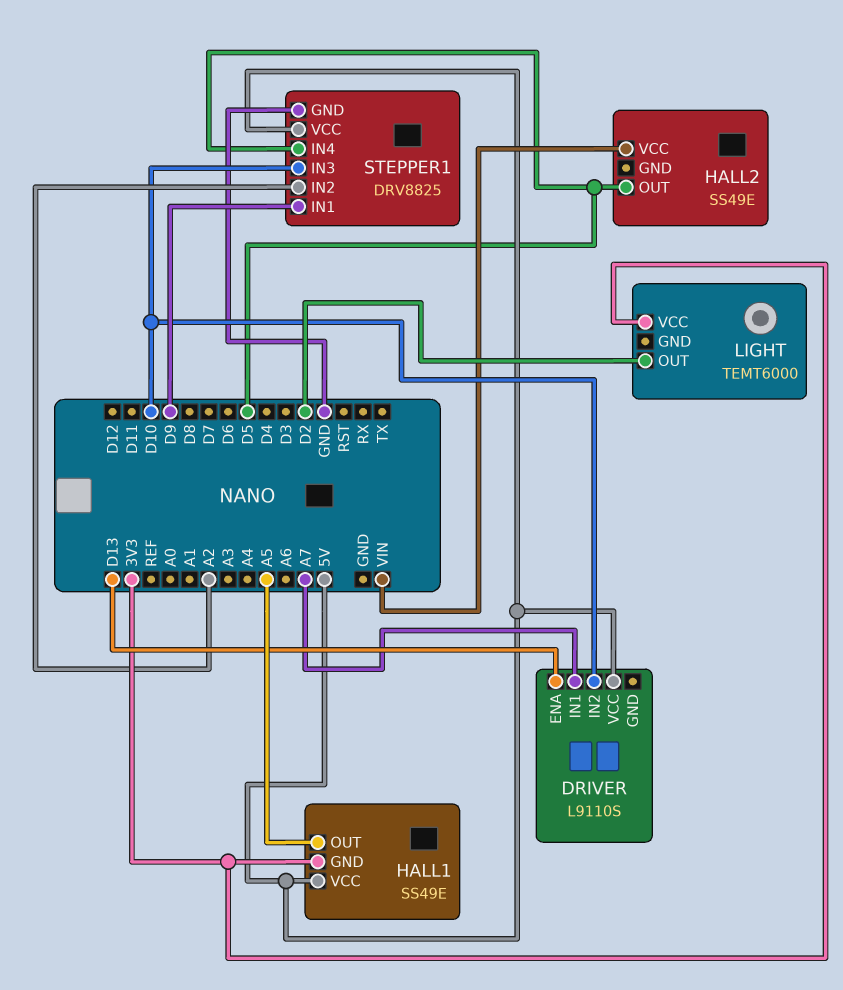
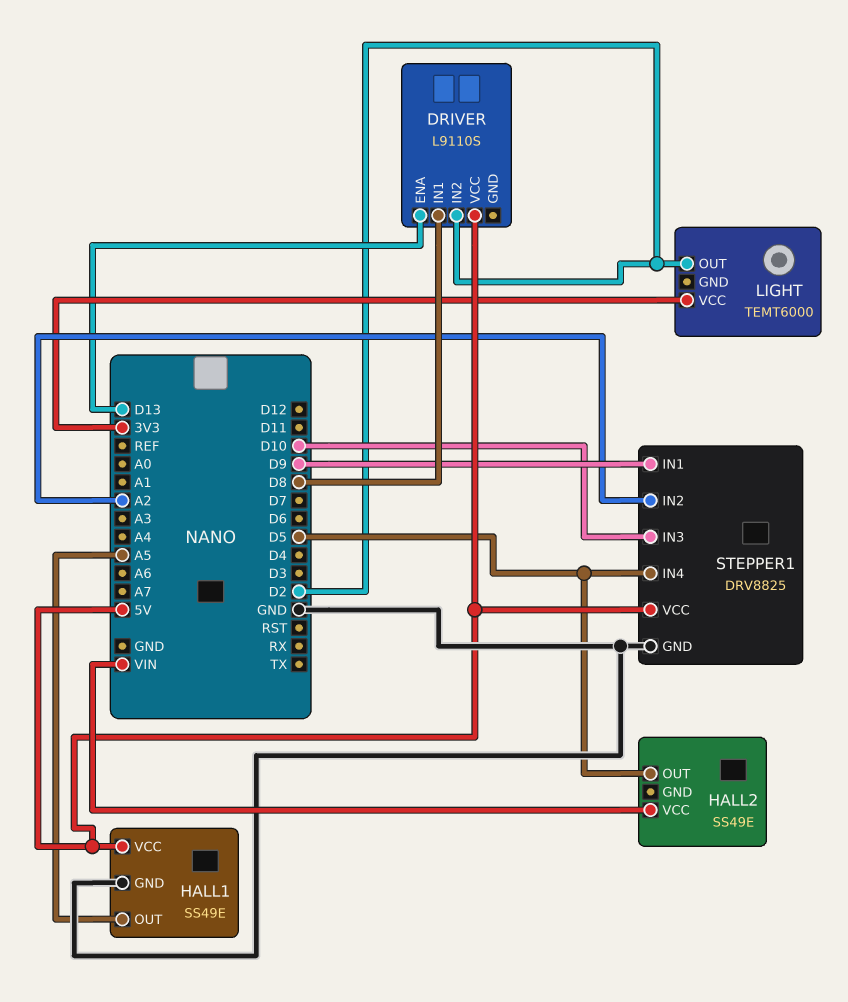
DRIVER pin IN1: A7 -> D8
DRIVER pin IN2: D10 -> D2
HALL1 pin GND: 3V3 -> GND

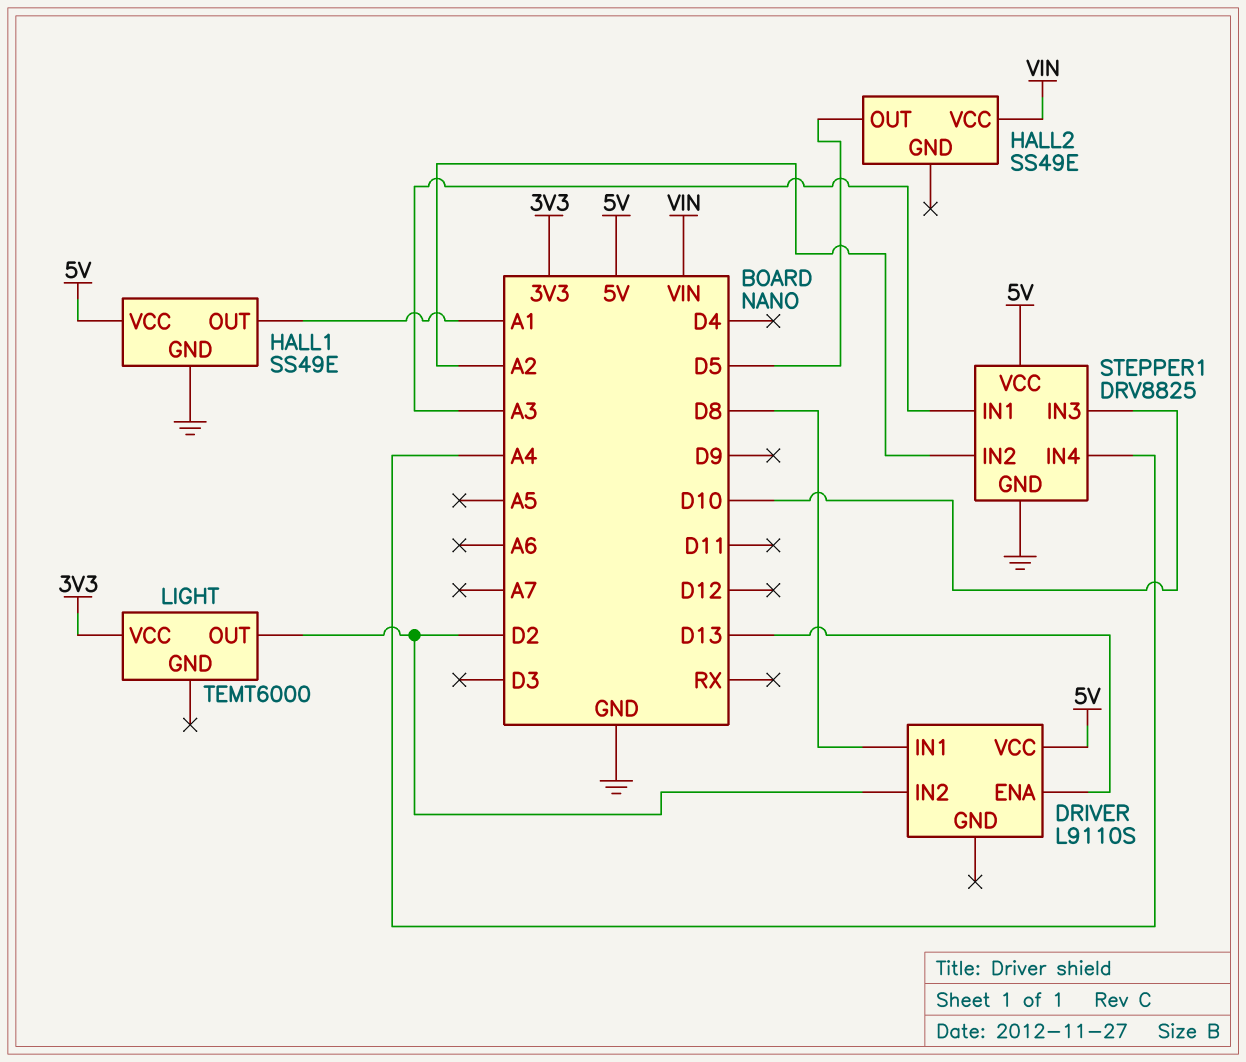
HALL1 pin OUT: A5 -> A1
STEPPER1 pin IN1: D9 -> A3
STEPPER1 pin IN4: D5 -> A4

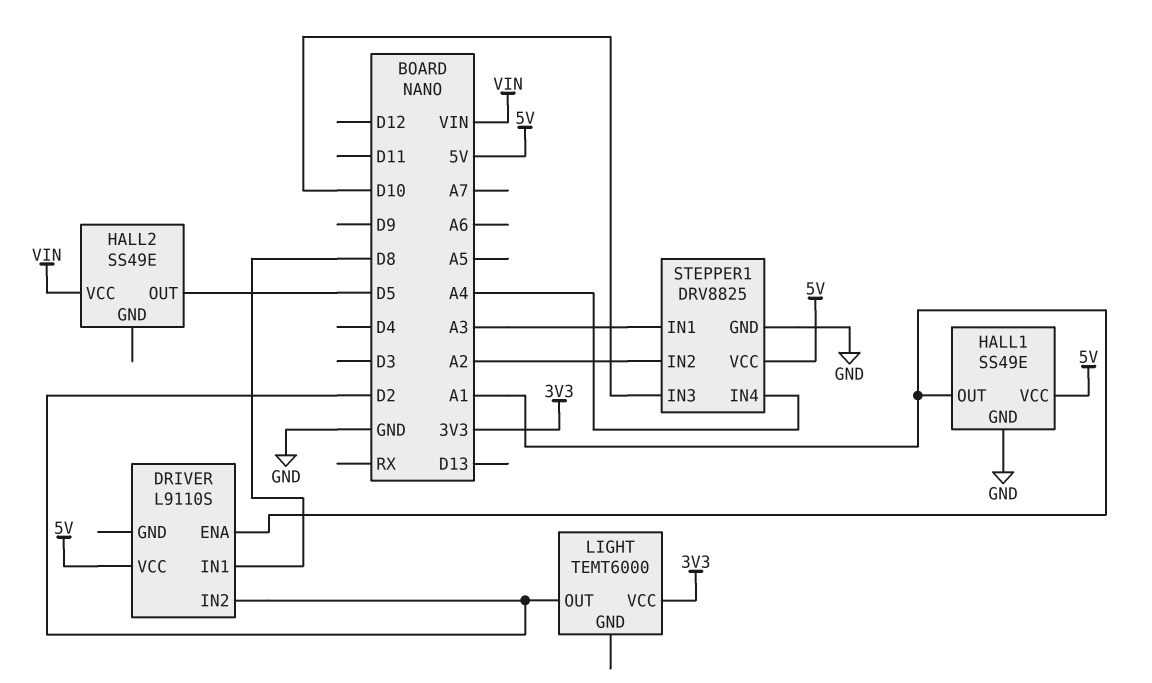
DRIVER pin ENA: D13 -> A1

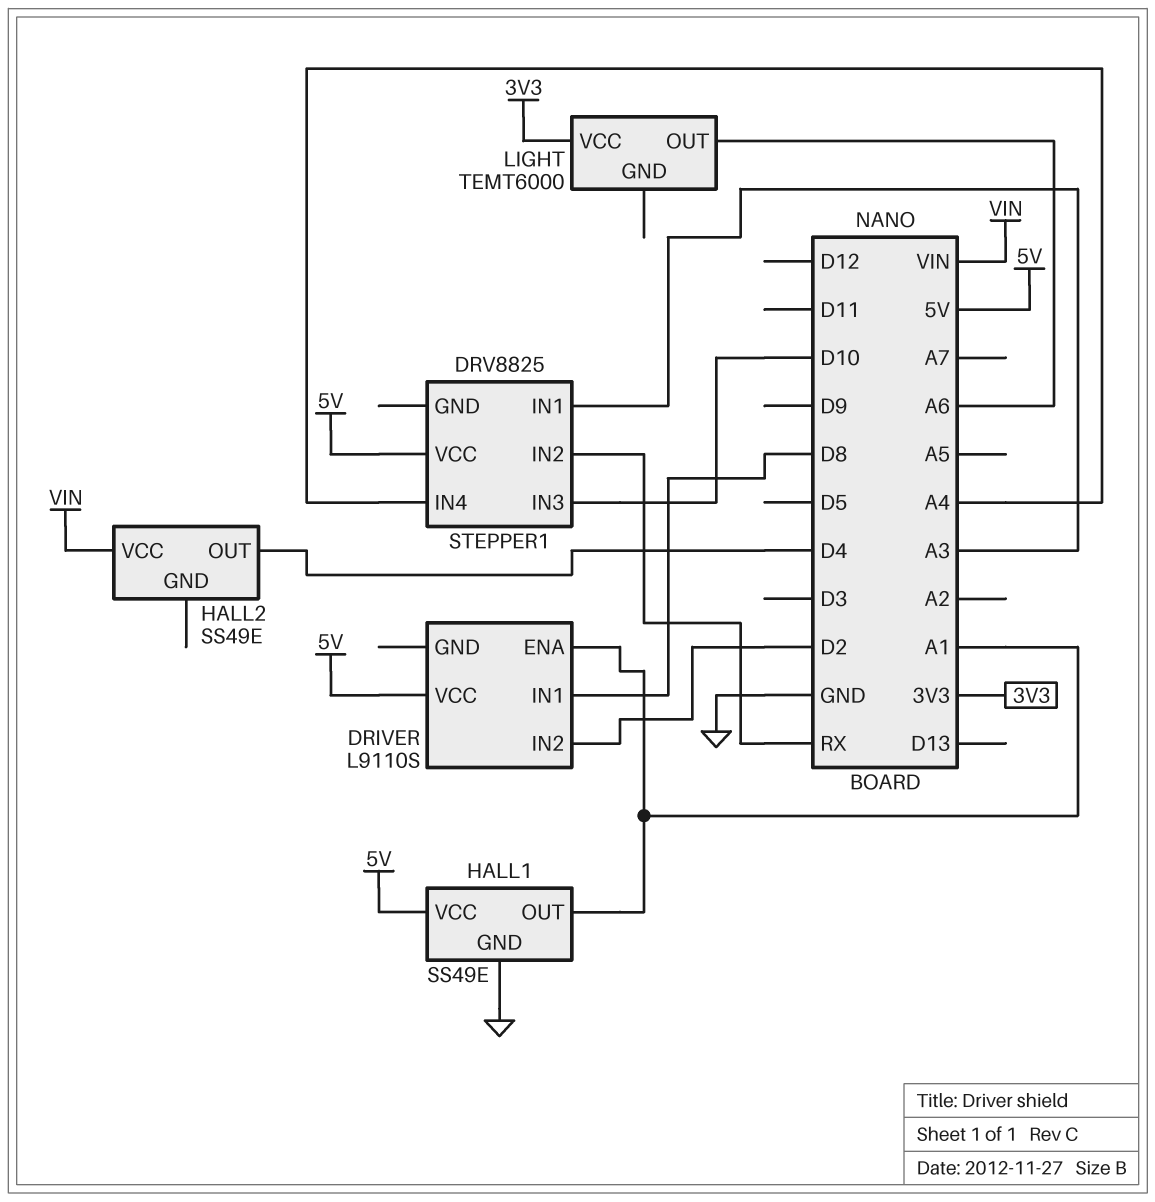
HALL2 pin OUT: D5 -> D4
LIGHT pin OUT: D2 -> A6
STEPPER1 pin GND: GND -> none
STEPPER1 pin IN2: A2 -> RX

